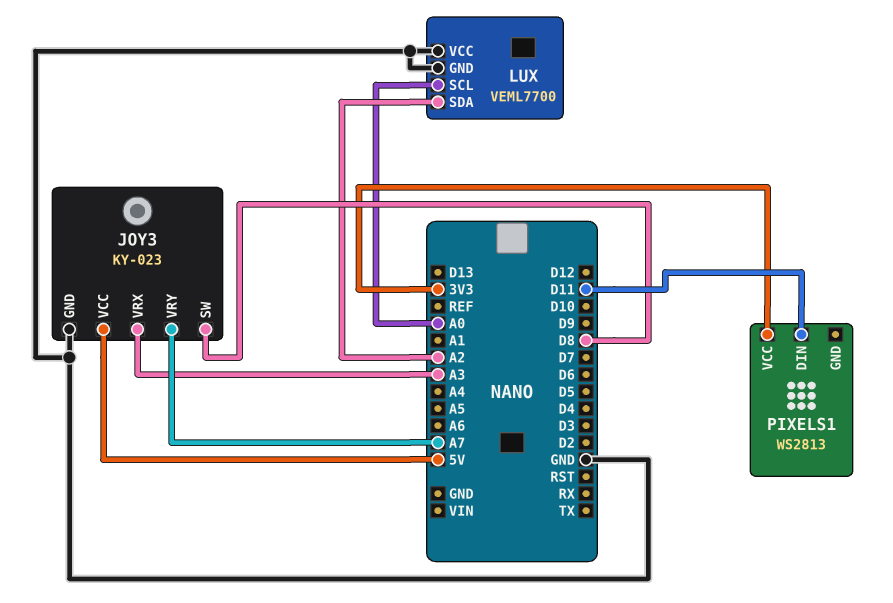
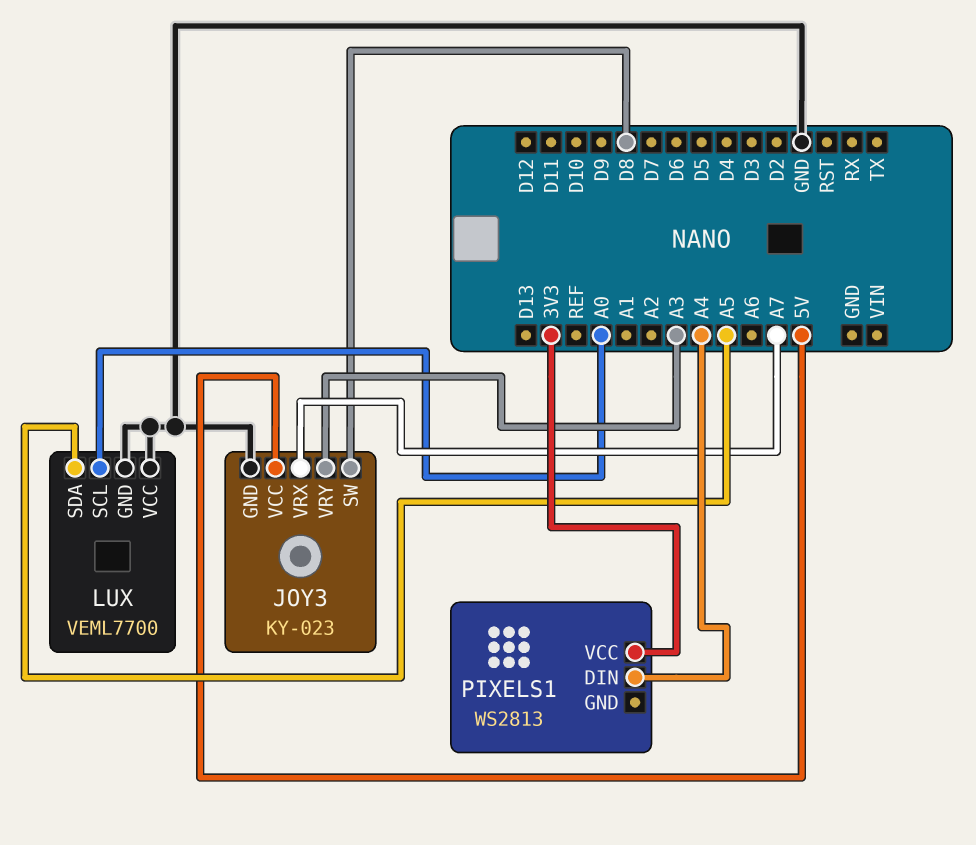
JOY3 pin VRX: A3 -> A7
JOY3 pin VRY: A7 -> A3
LUX pin SDA: A2 -> A5
PIXELS1 pin DIN: D11 -> A4

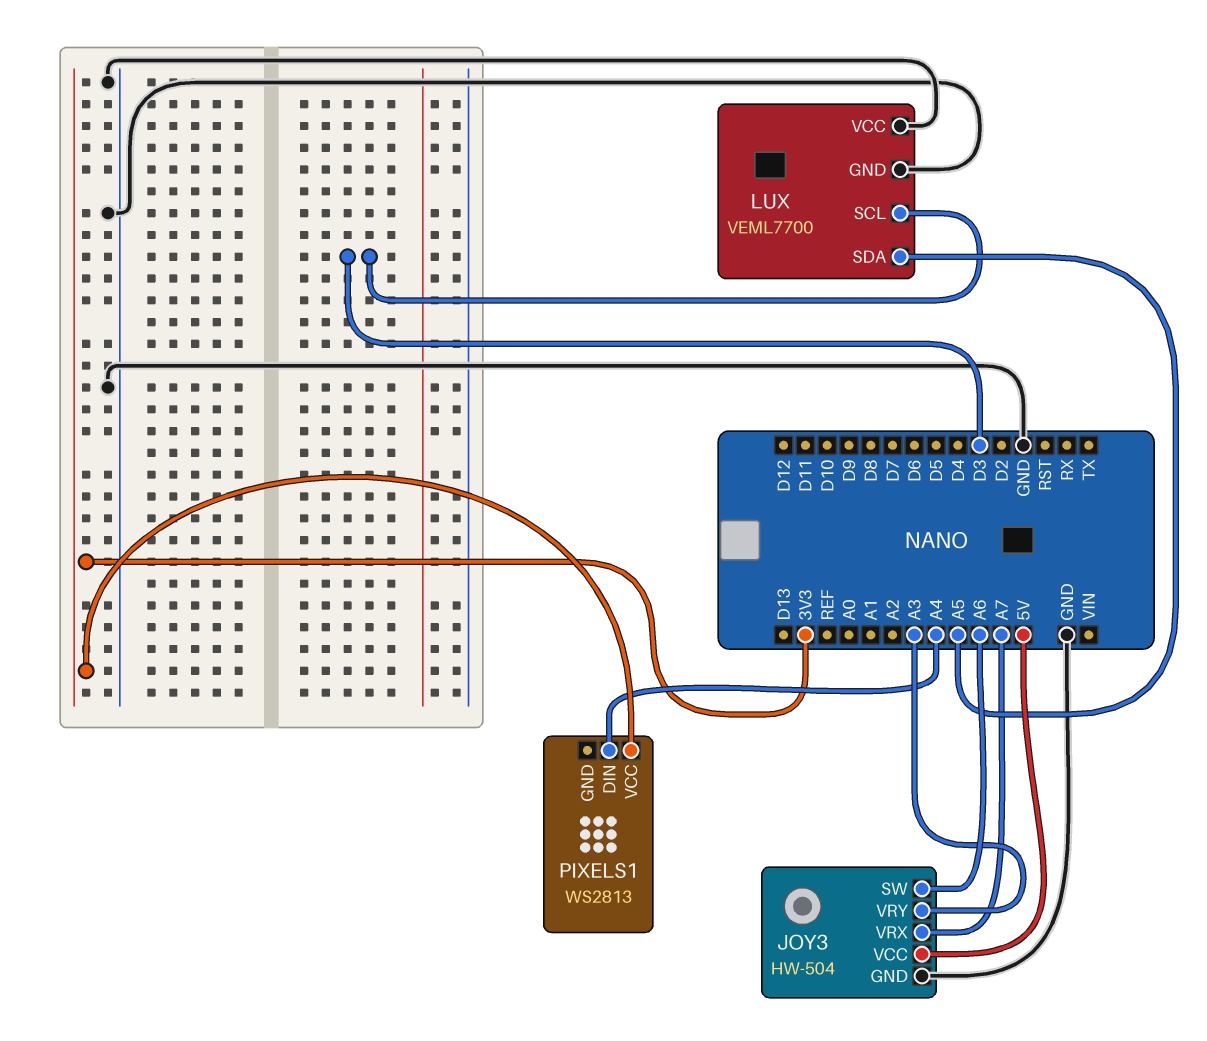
JOY3: KY-023 -> HW-504
JOY3 pin SW: D8 -> A6
LUX pin SCL: A0 -> D3

